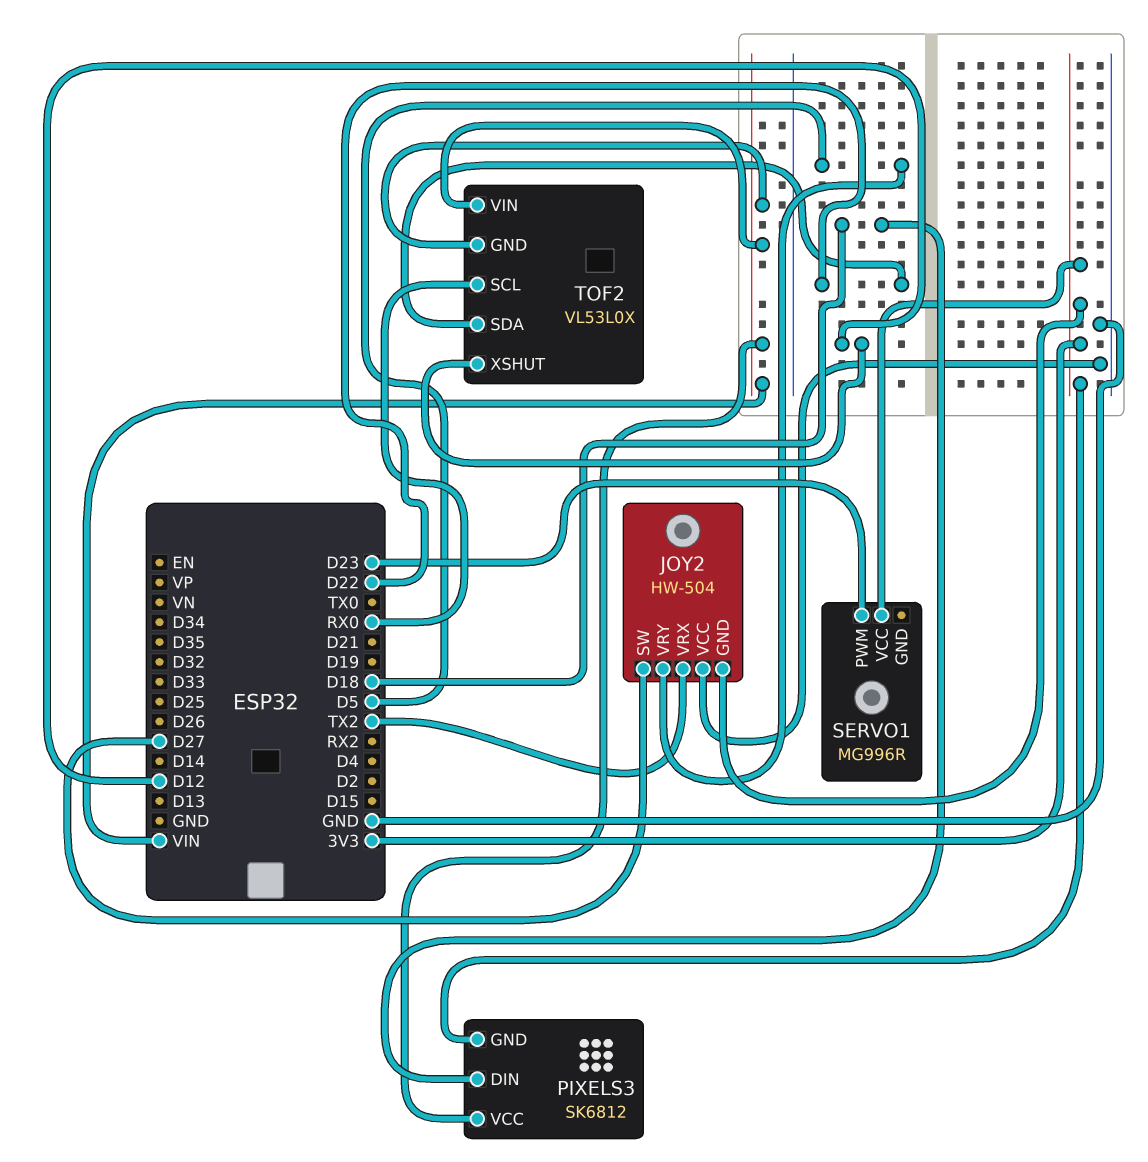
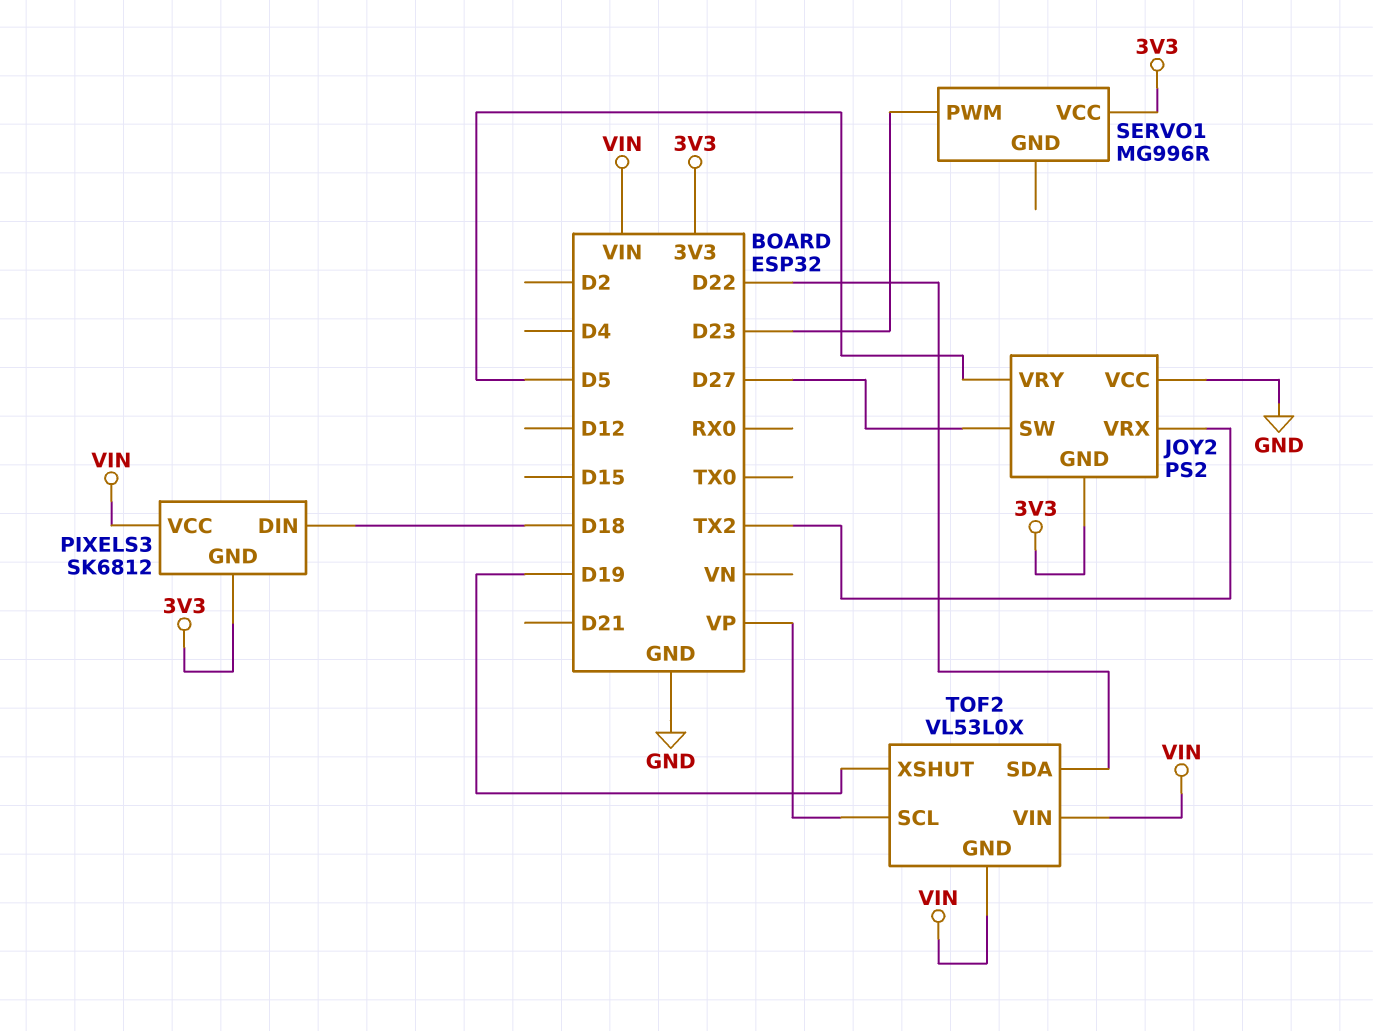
JOY2: HW-504 -> PS2
TOF2 pin SCL: RX0 -> VP
TOF2 pin XSHUT: D12 -> D19

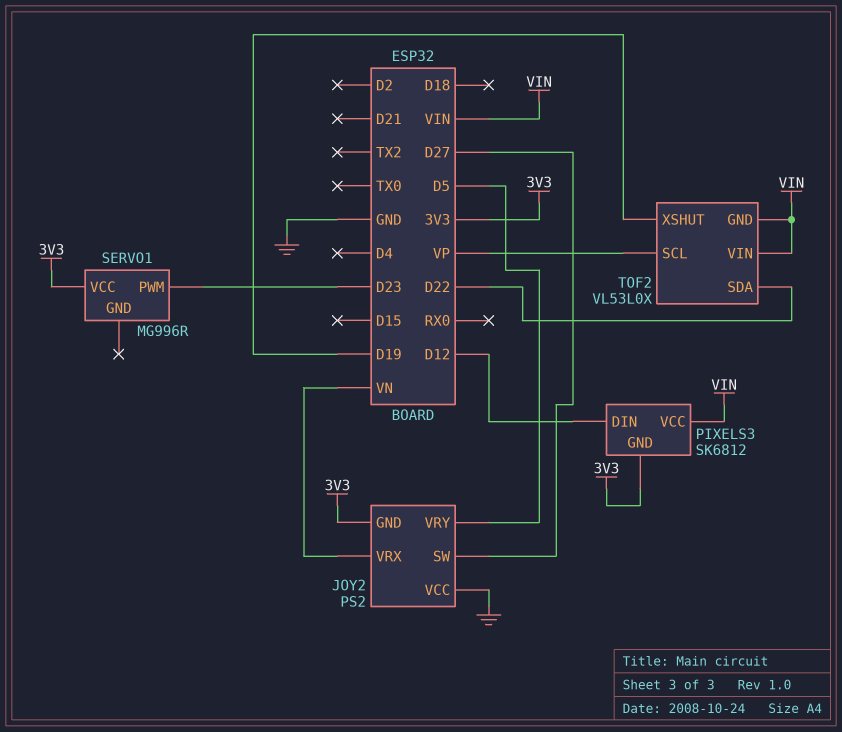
JOY2 pin VRX: TX2 -> VN
PIXELS3 pin DIN: D18 -> D12

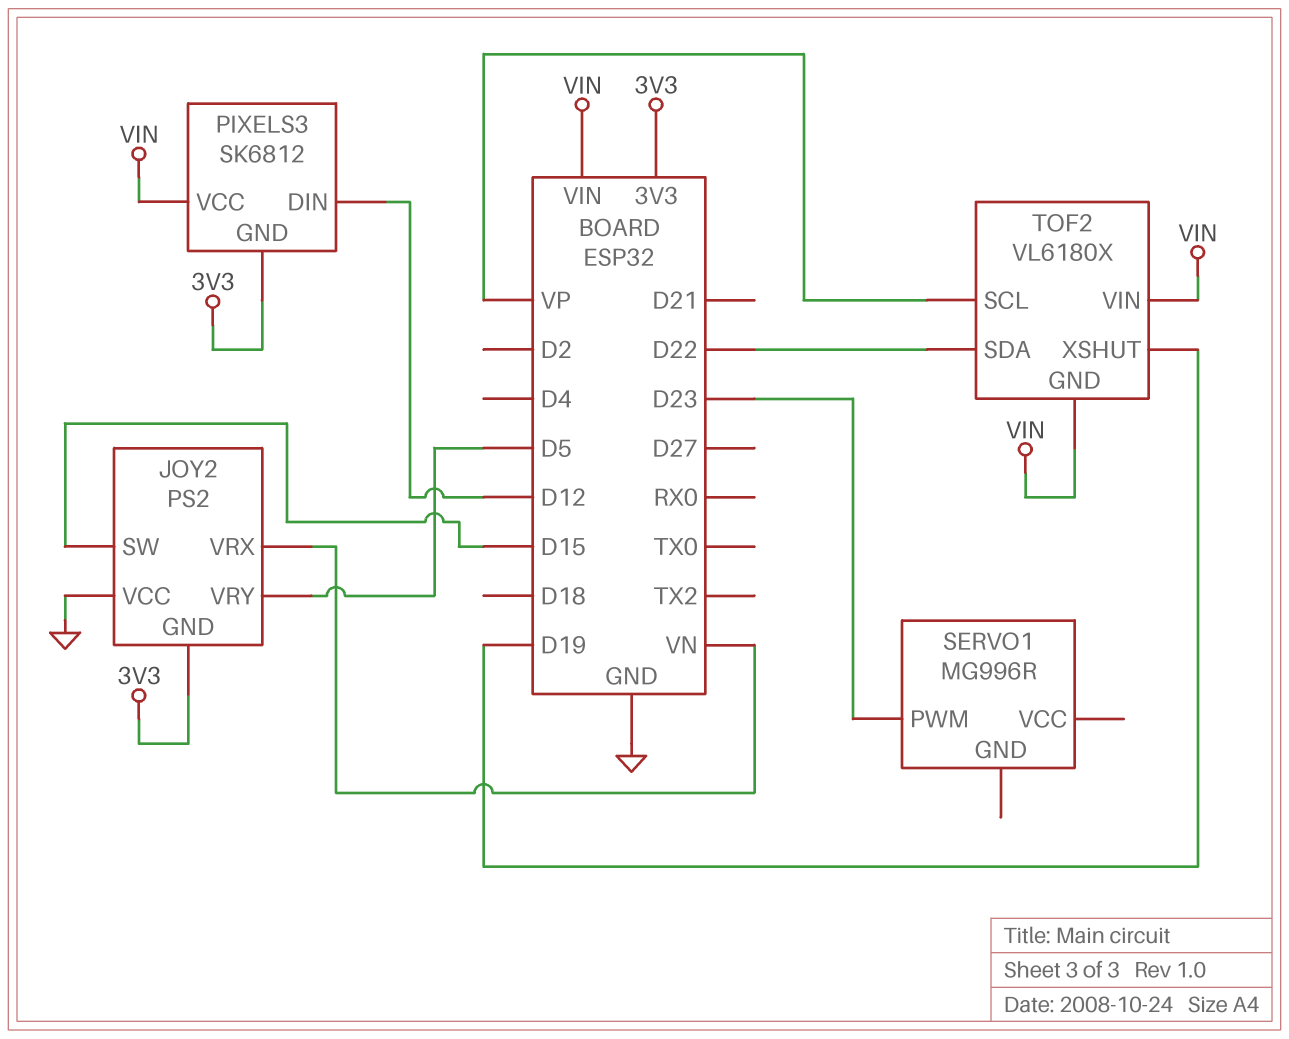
JOY2 pin SW: D27 -> D15
SERVO1 pin VCC: 3V3 -> none
TOF2: VL53L0X -> VL6180X

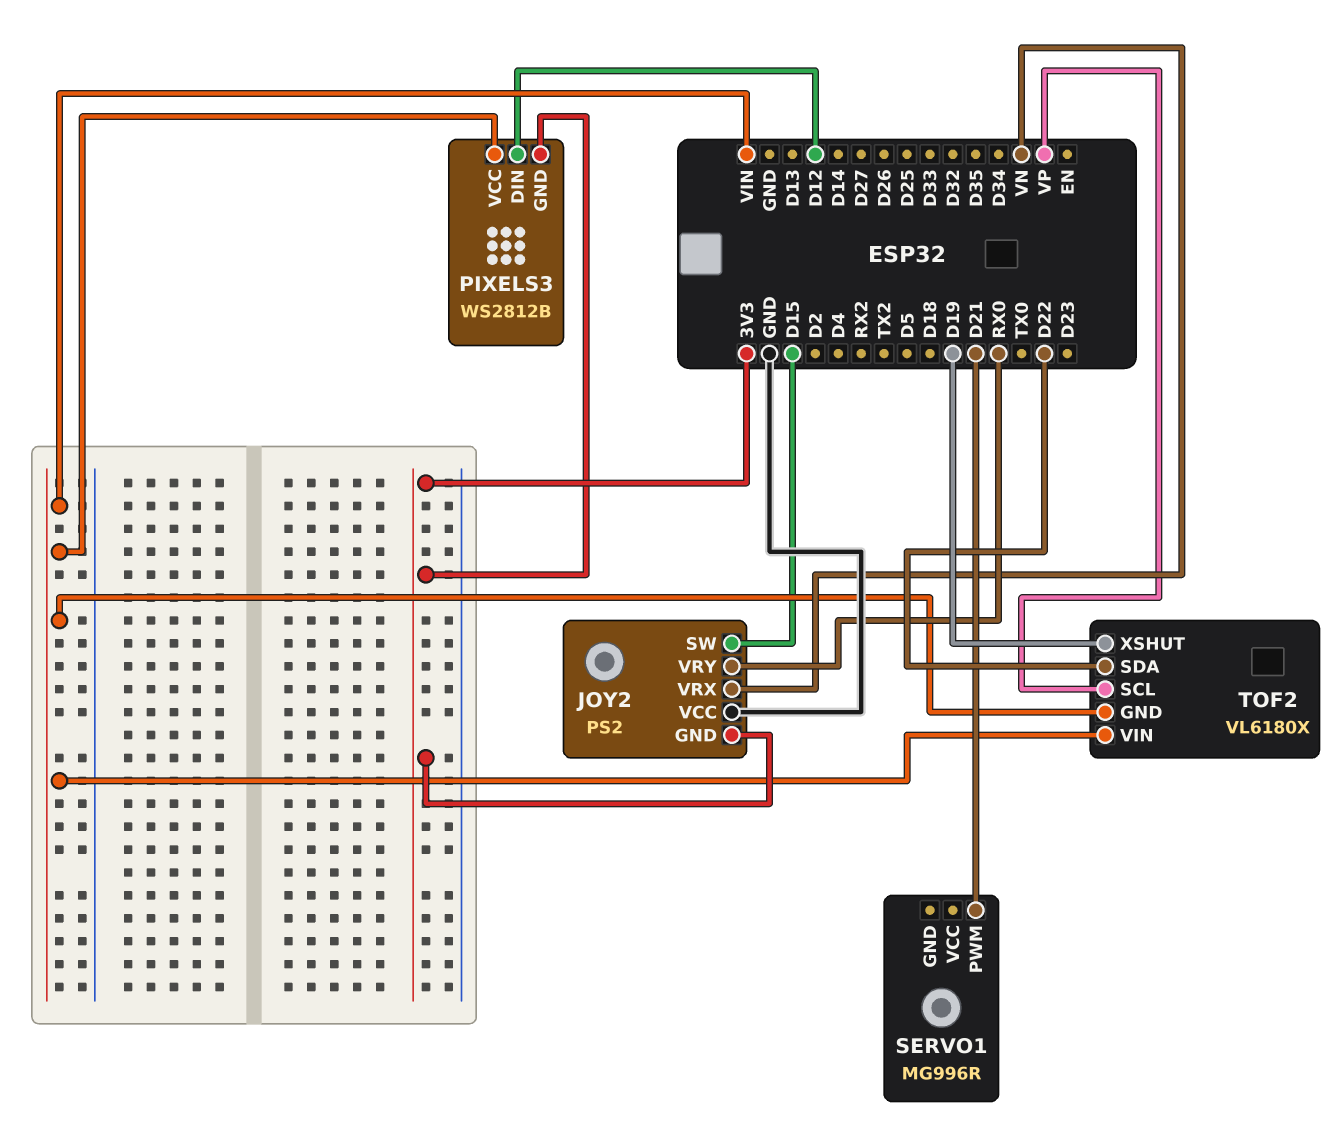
JOY2 pin VRY: D5 -> RX0
PIXELS3: SK6812 -> WS2812B
SERVO1 pin PWM: D23 -> D21

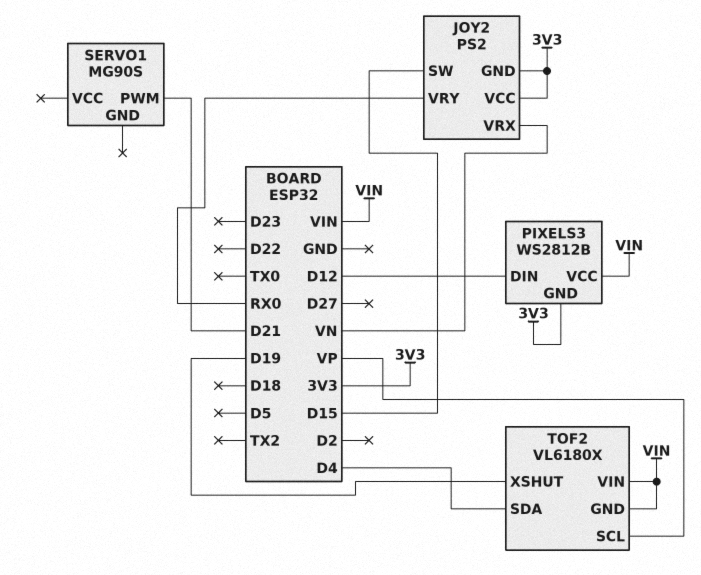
JOY2 pin VCC: GND -> 3V3
SERVO1: MG996R -> MG90S
TOF2 pin SDA: D22 -> D4

